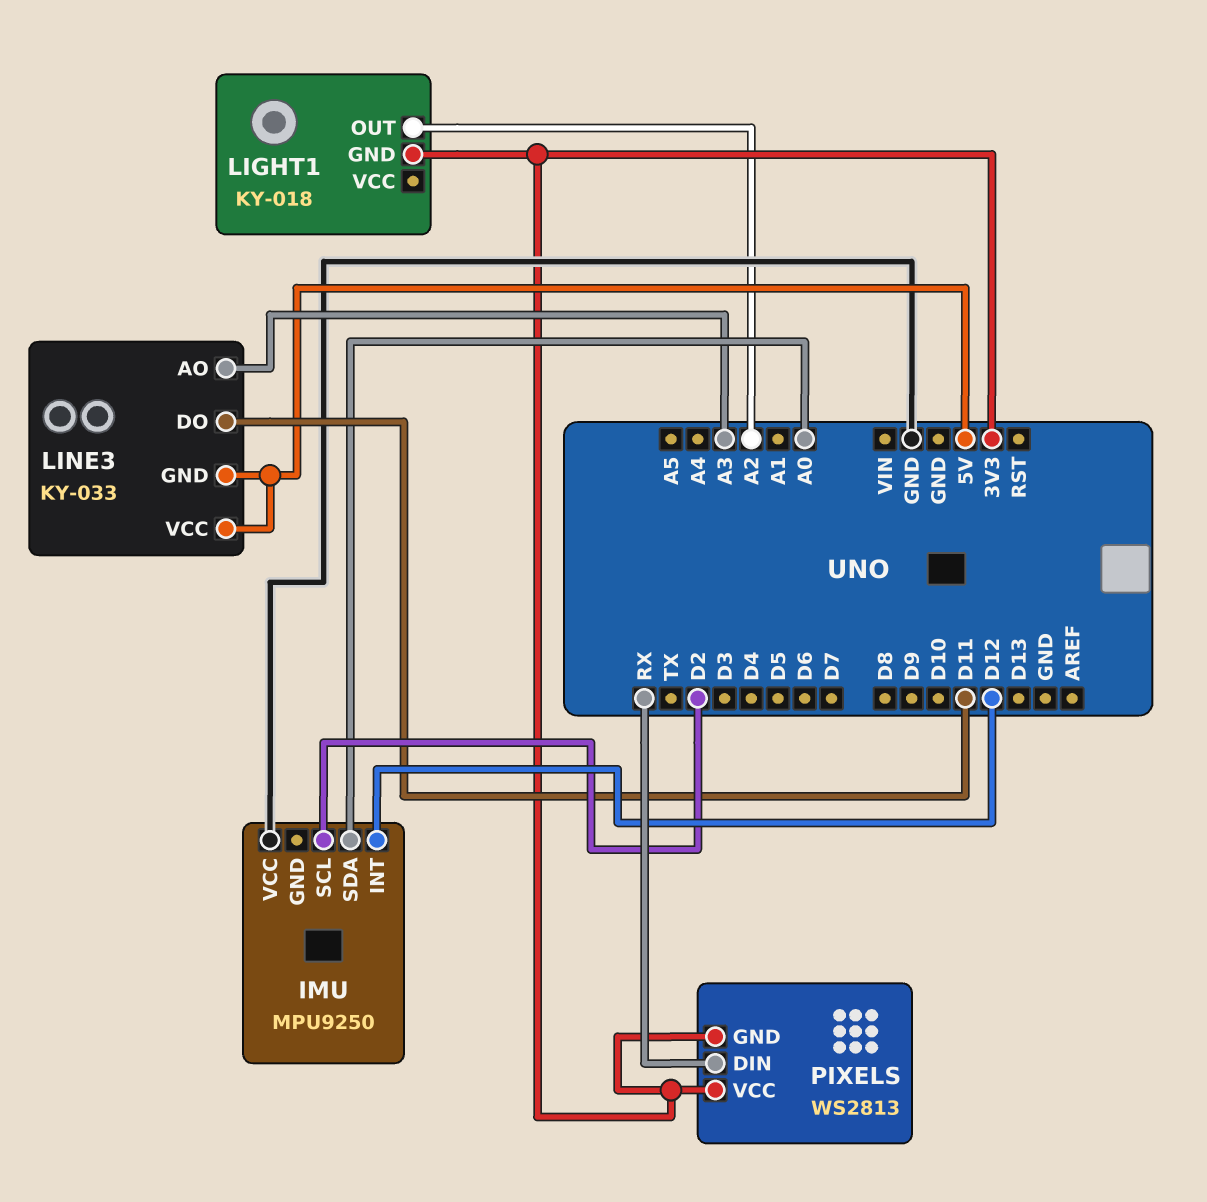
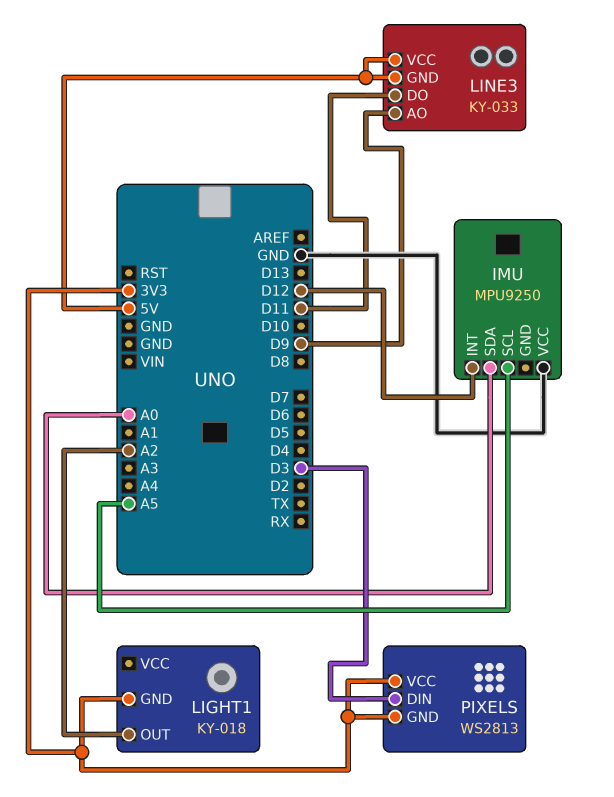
IMU pin SCL: D2 -> A5
LINE3 pin AO: A3 -> D9
PIXELS pin DIN: RX -> D3

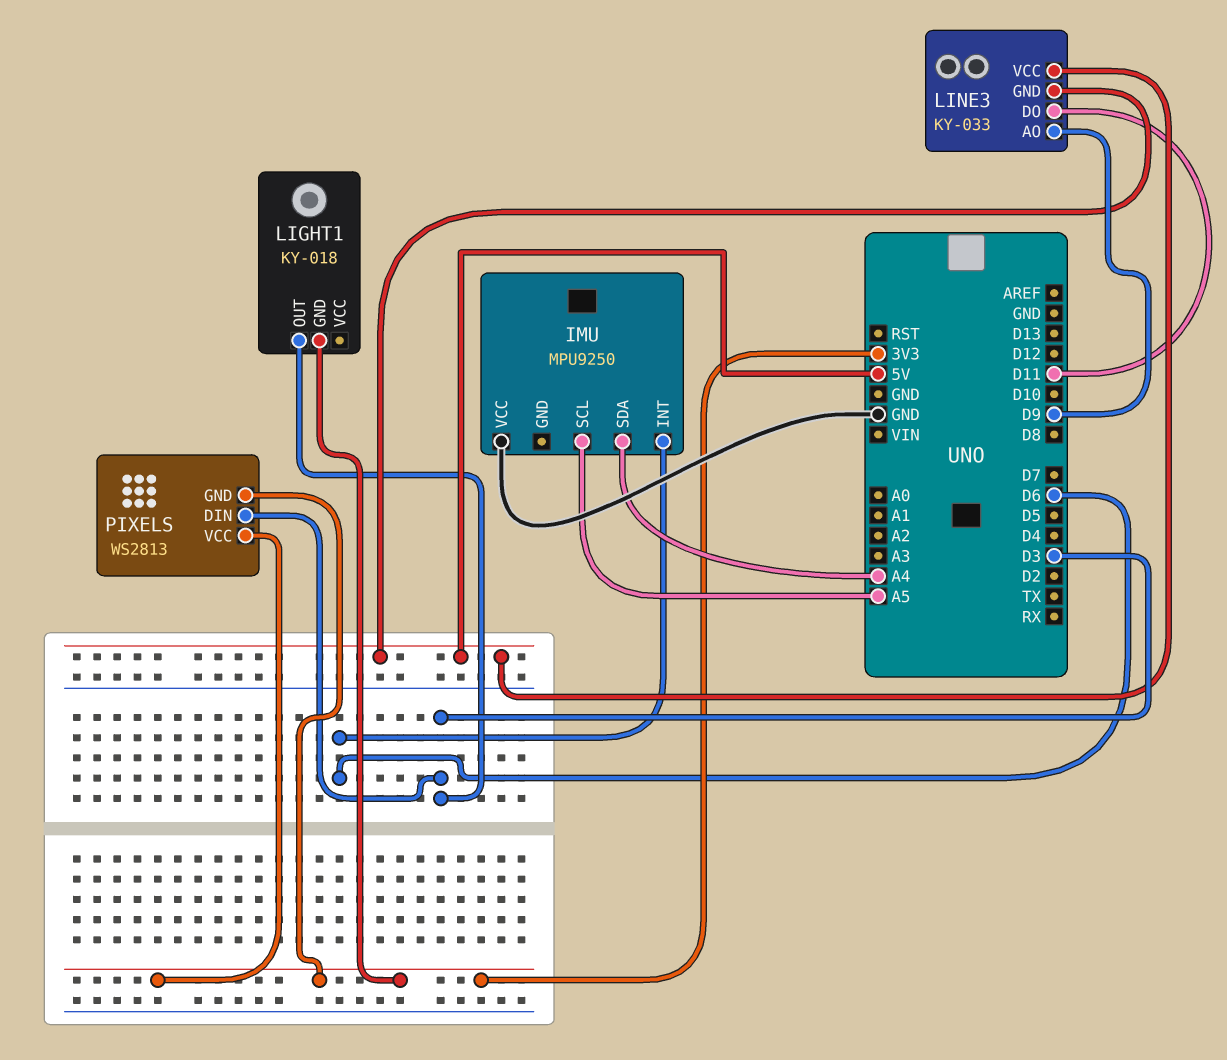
IMU pin INT: D12 -> D6
IMU pin SDA: A0 -> A4
LIGHT1 pin OUT: A2 -> D3

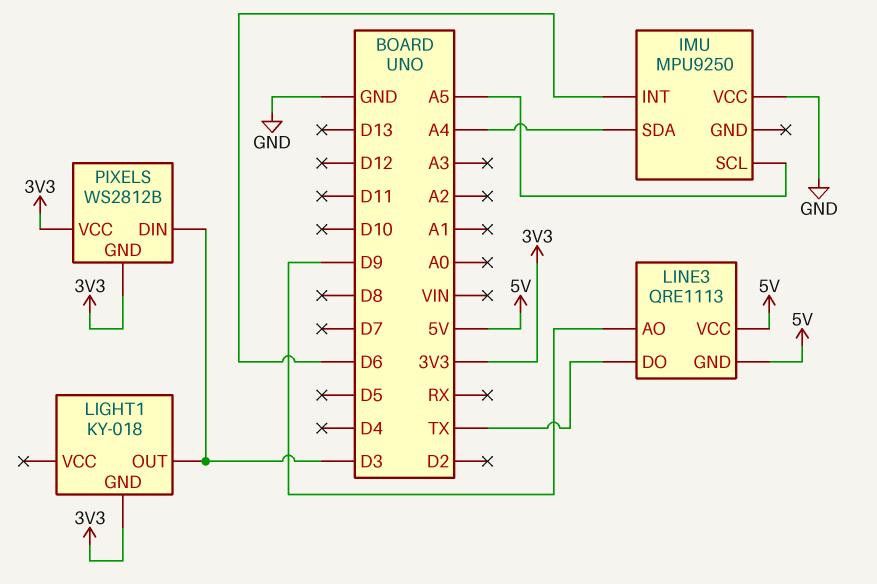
LINE3: KY-033 -> QRE1113
LINE3 pin DO: D11 -> TX
PIXELS: WS2813 -> WS2812B

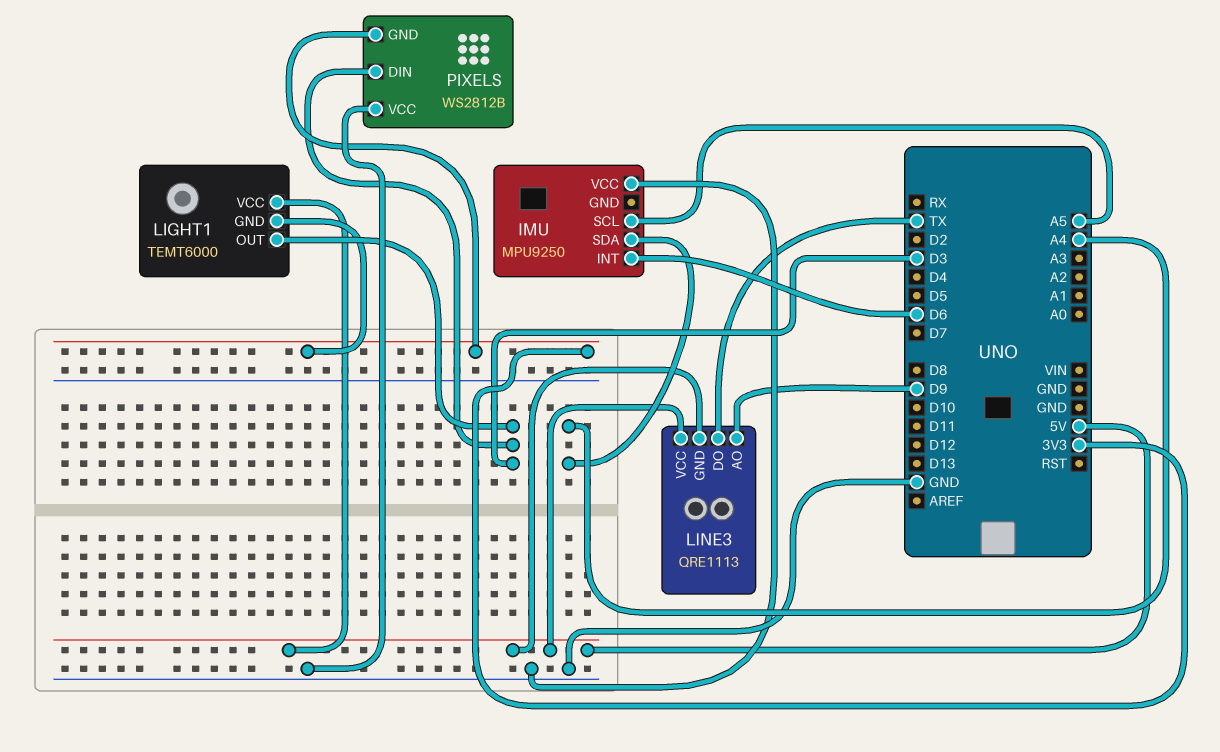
LIGHT1: KY-018 -> TEMT6000
LIGHT1 pin VCC: none -> 5V
PIXELS pin VCC: 3V3 -> GND

